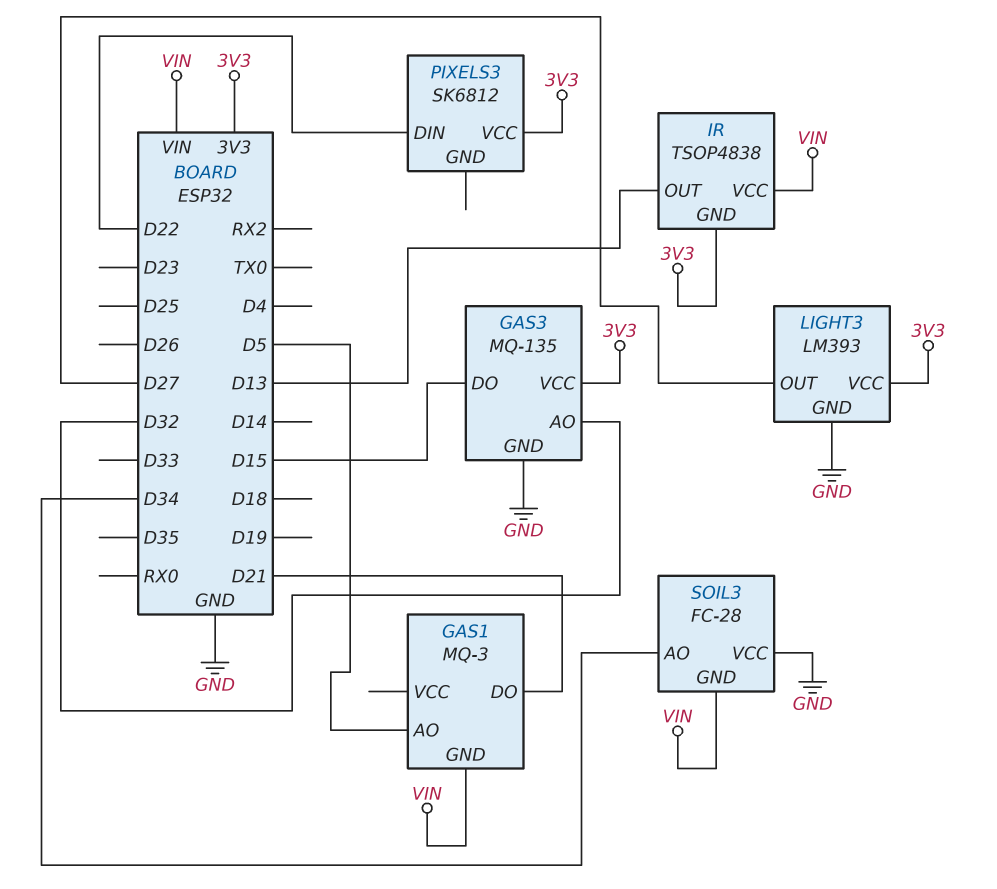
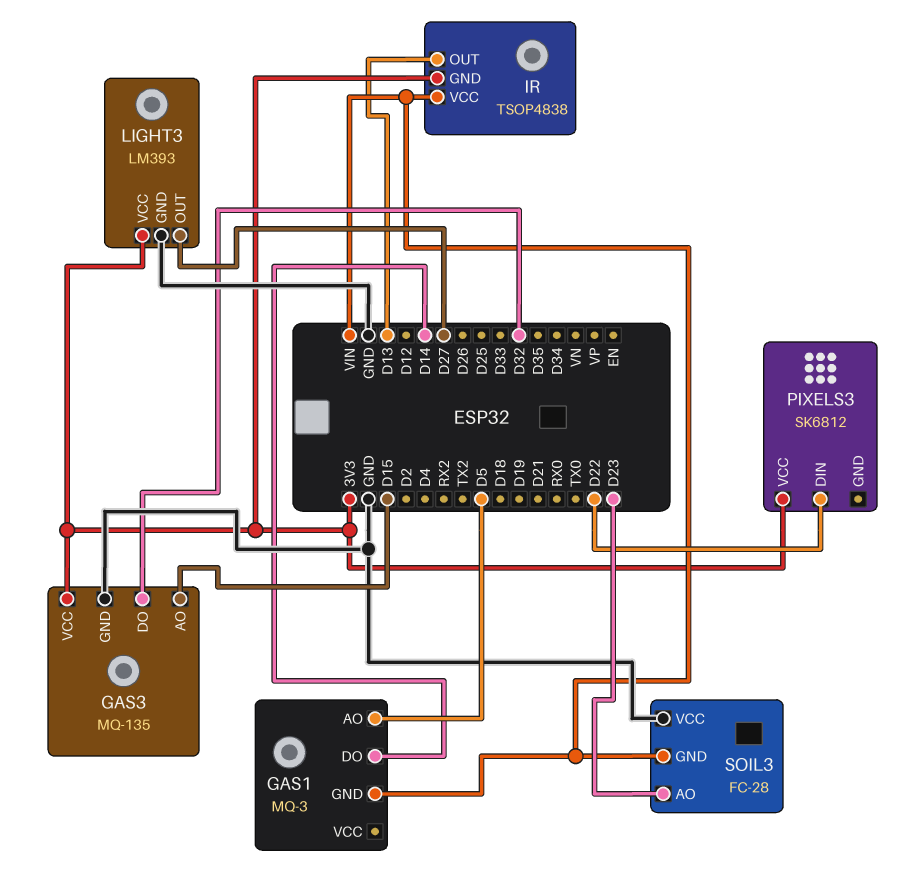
GAS1 pin DO: D21 -> D14
GAS3 pin AO: D32 -> D15
GAS3 pin DO: D15 -> D32
SOIL3 pin AO: D34 -> D23

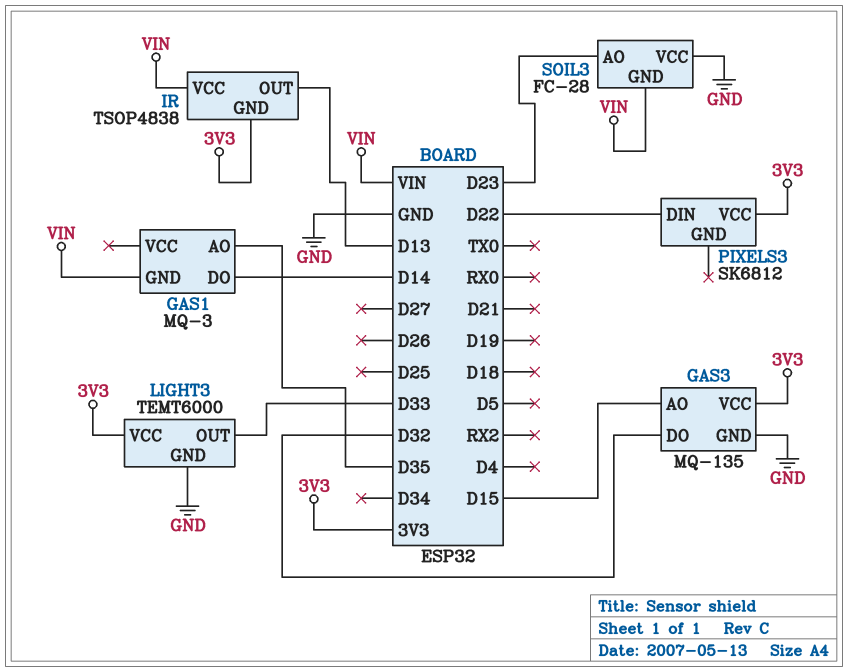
GAS1 pin AO: D5 -> D35
LIGHT3: LM393 -> TEMT6000
LIGHT3 pin OUT: D27 -> D33

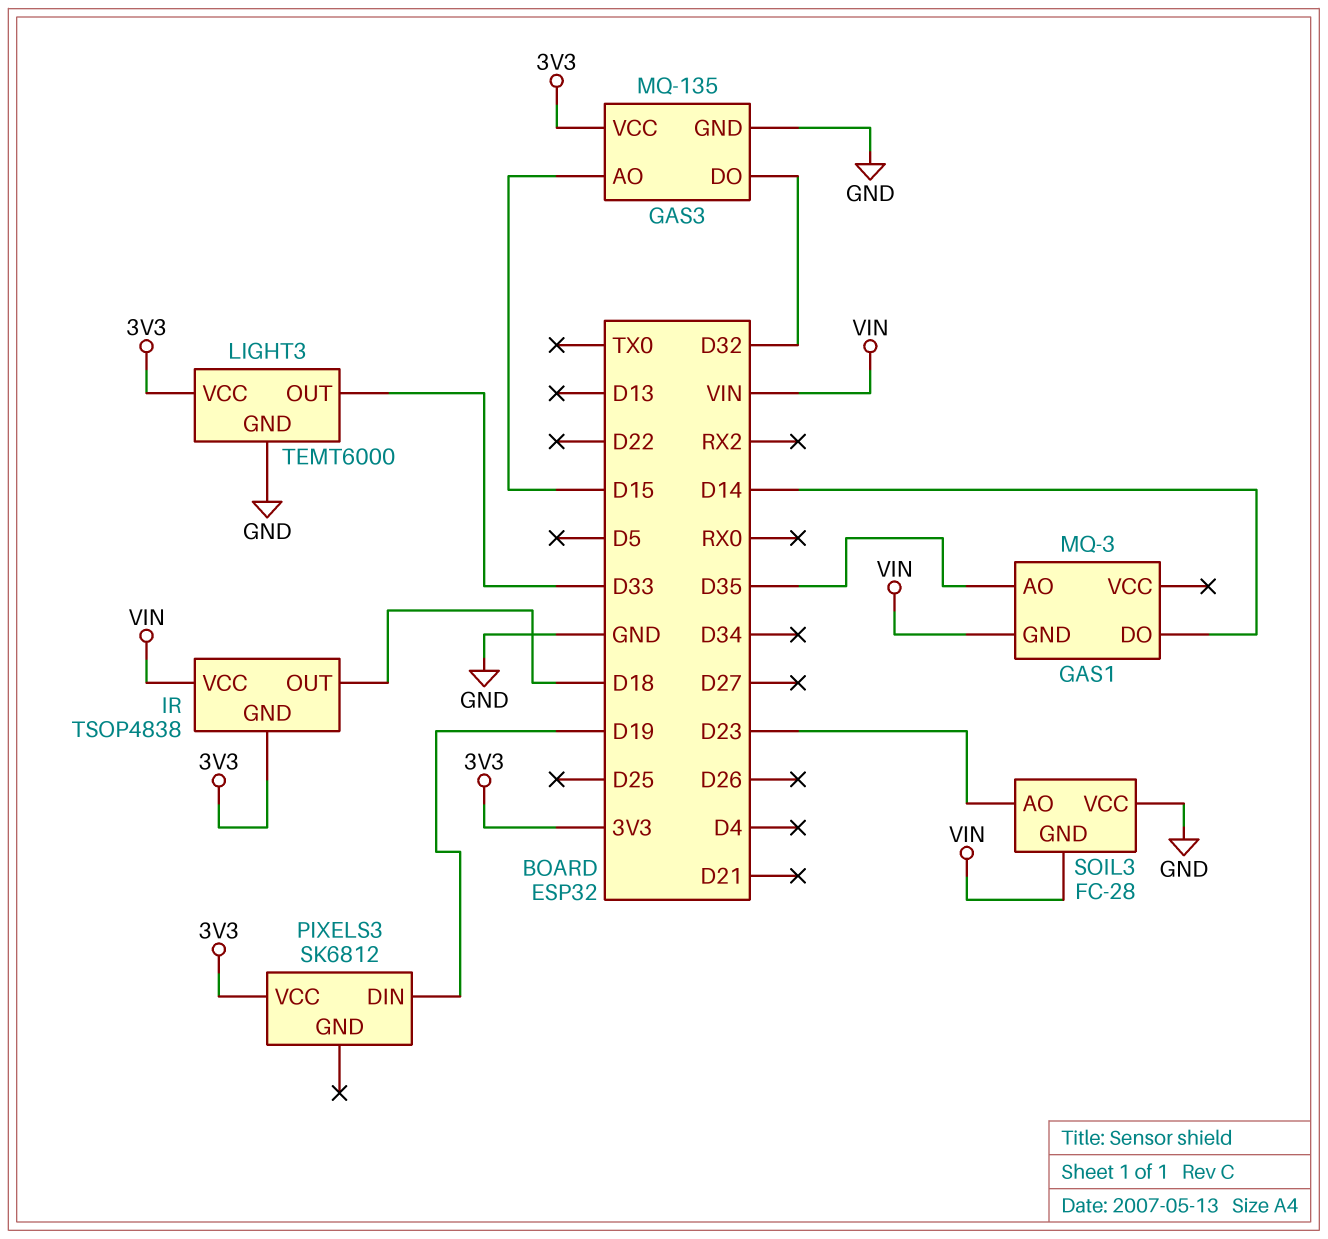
IR pin OUT: D13 -> D18
PIXELS3 pin DIN: D22 -> D19

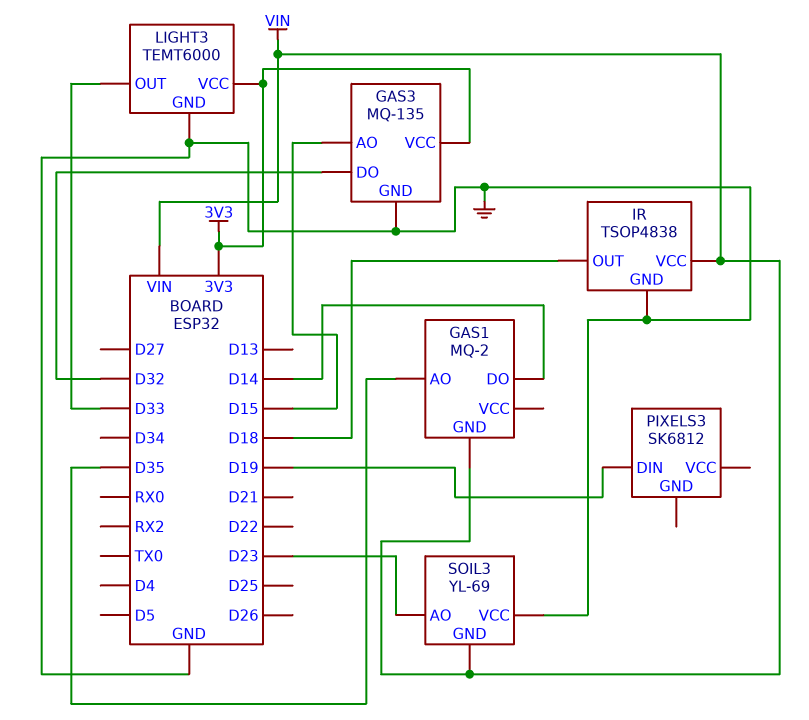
GAS1: MQ-3 -> MQ-2
IR pin GND: 3V3 -> GND
PIXELS3 pin VCC: 3V3 -> none
SOIL3: FC-28 -> YL-69

